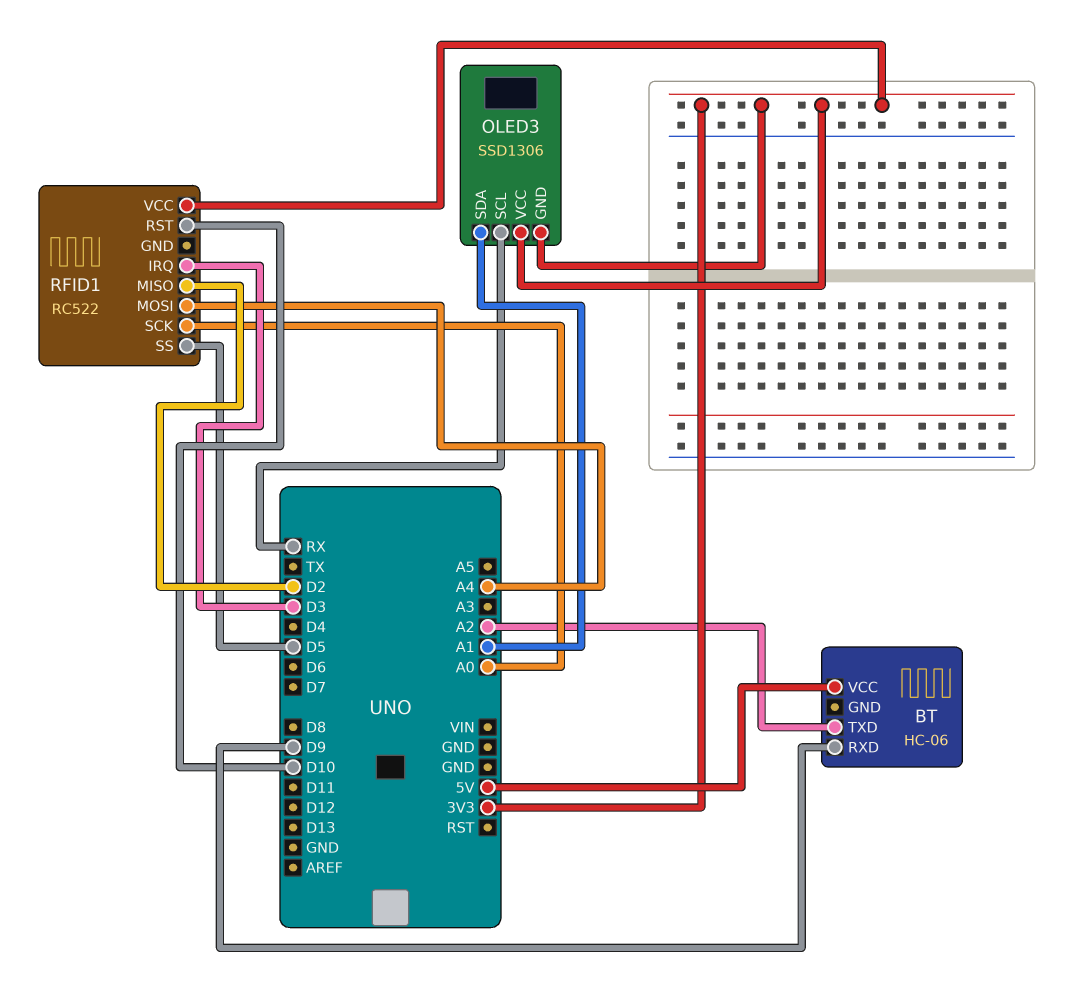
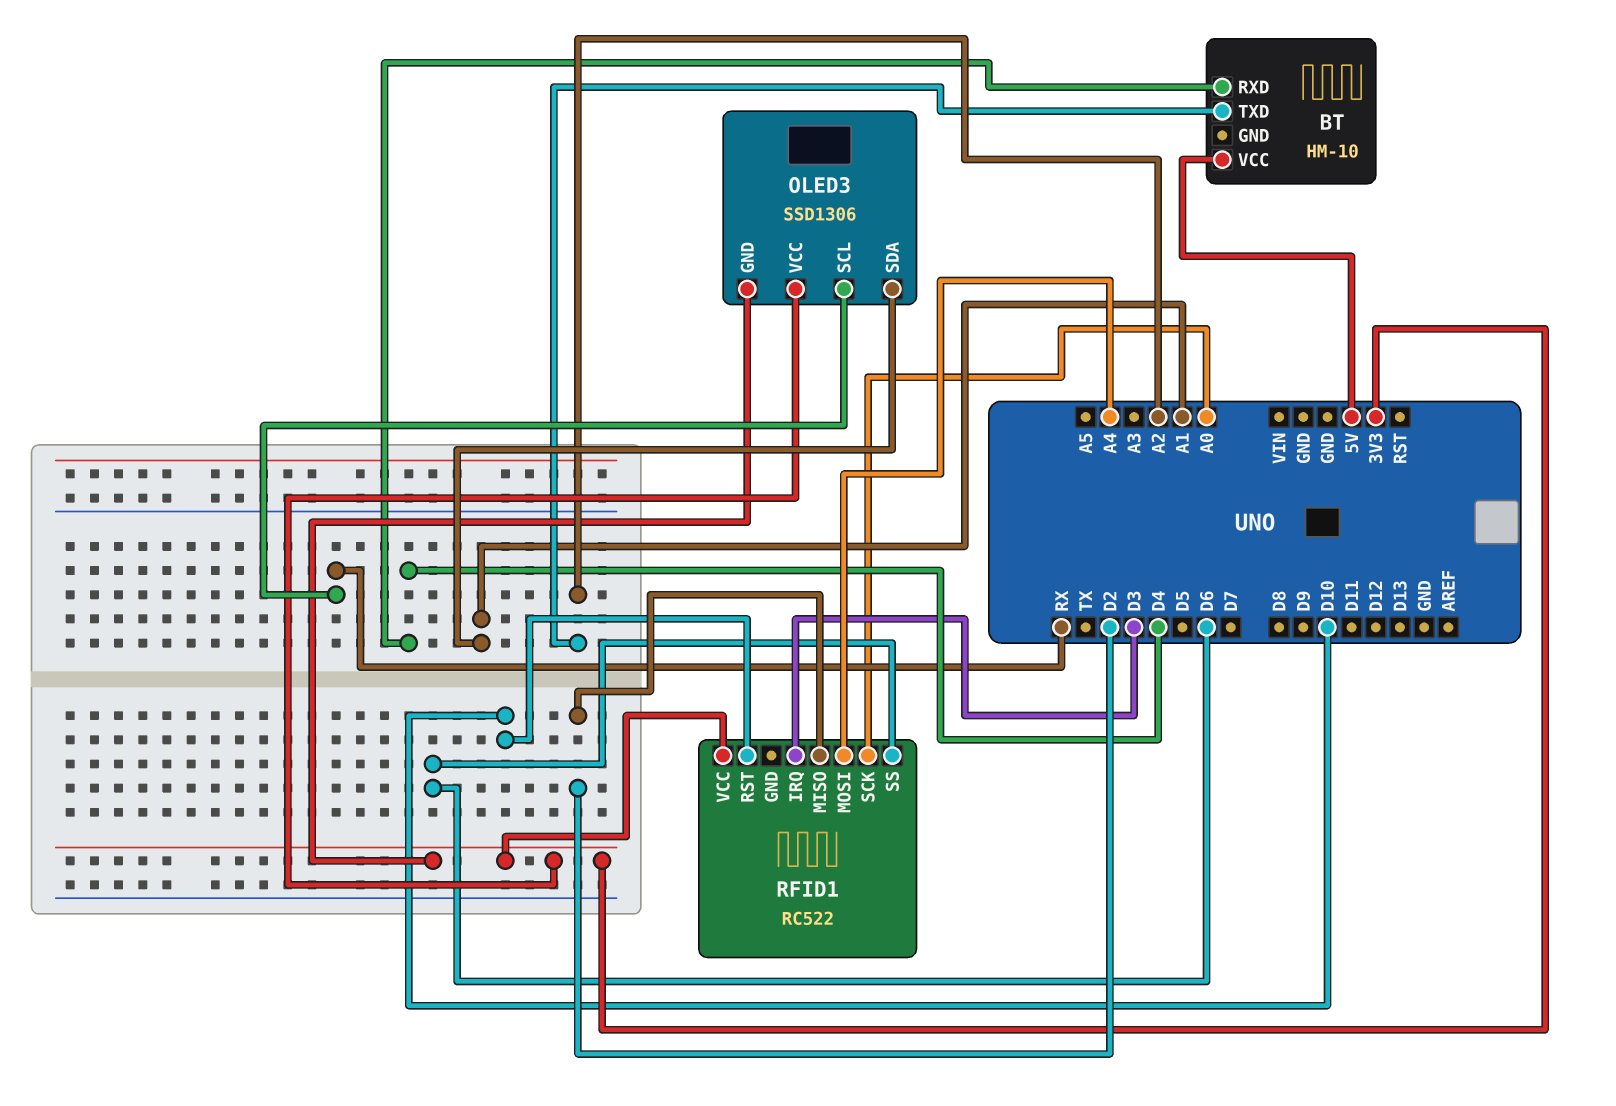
BT: HC-06 -> HM-10
BT pin RXD: D9 -> D4
RFID1 pin SS: D5 -> D6

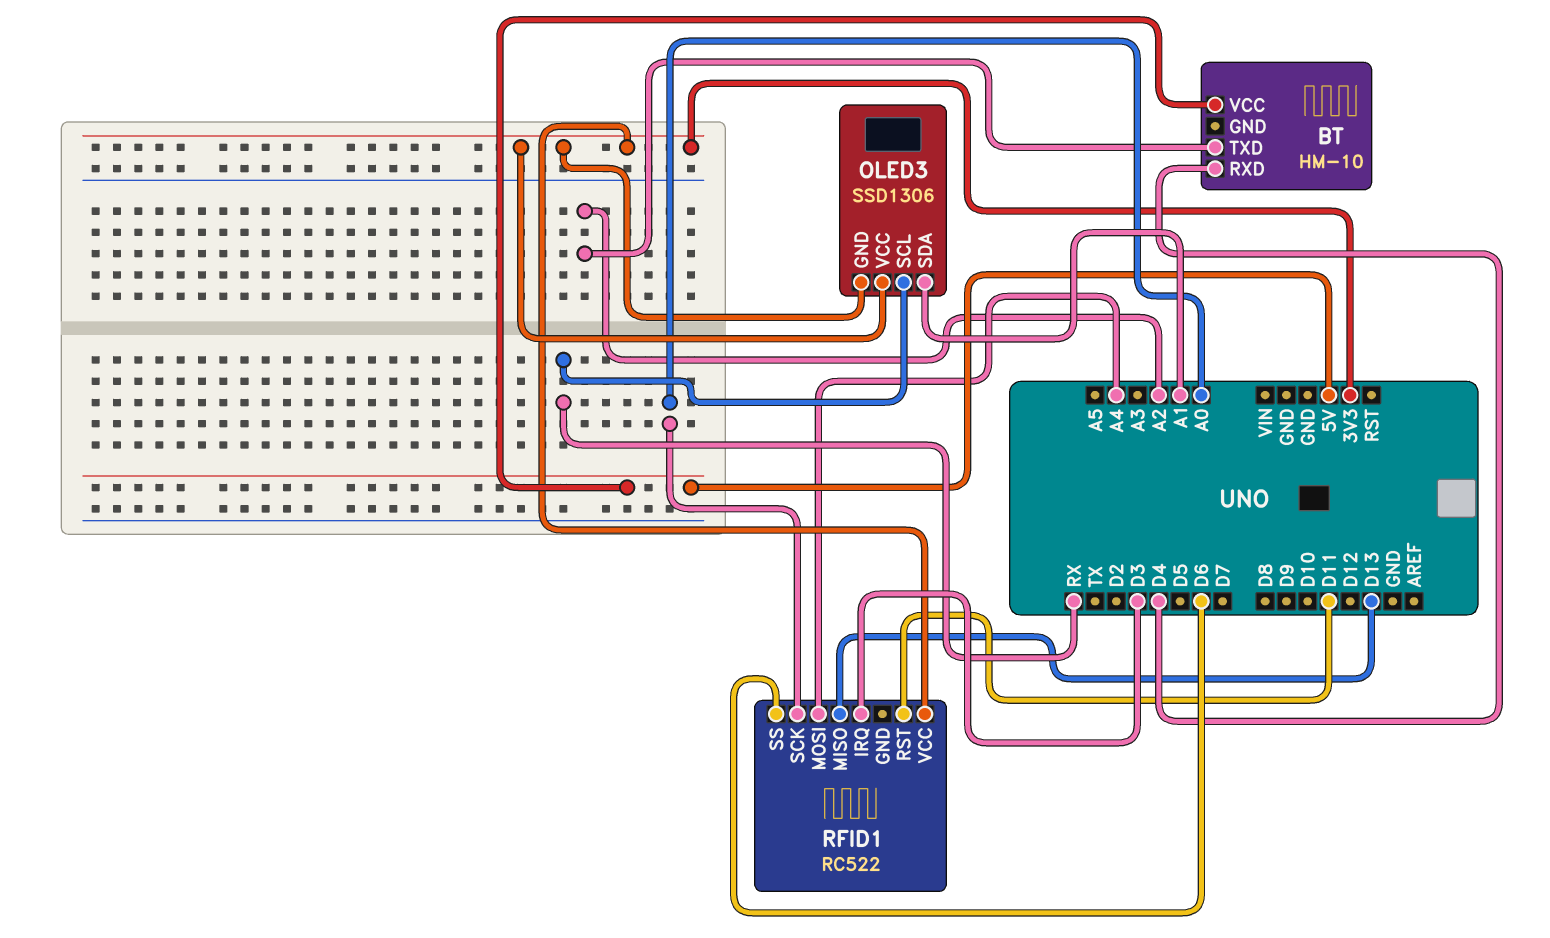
RFID1 pin MISO: D2 -> D13
RFID1 pin RST: D10 -> D11

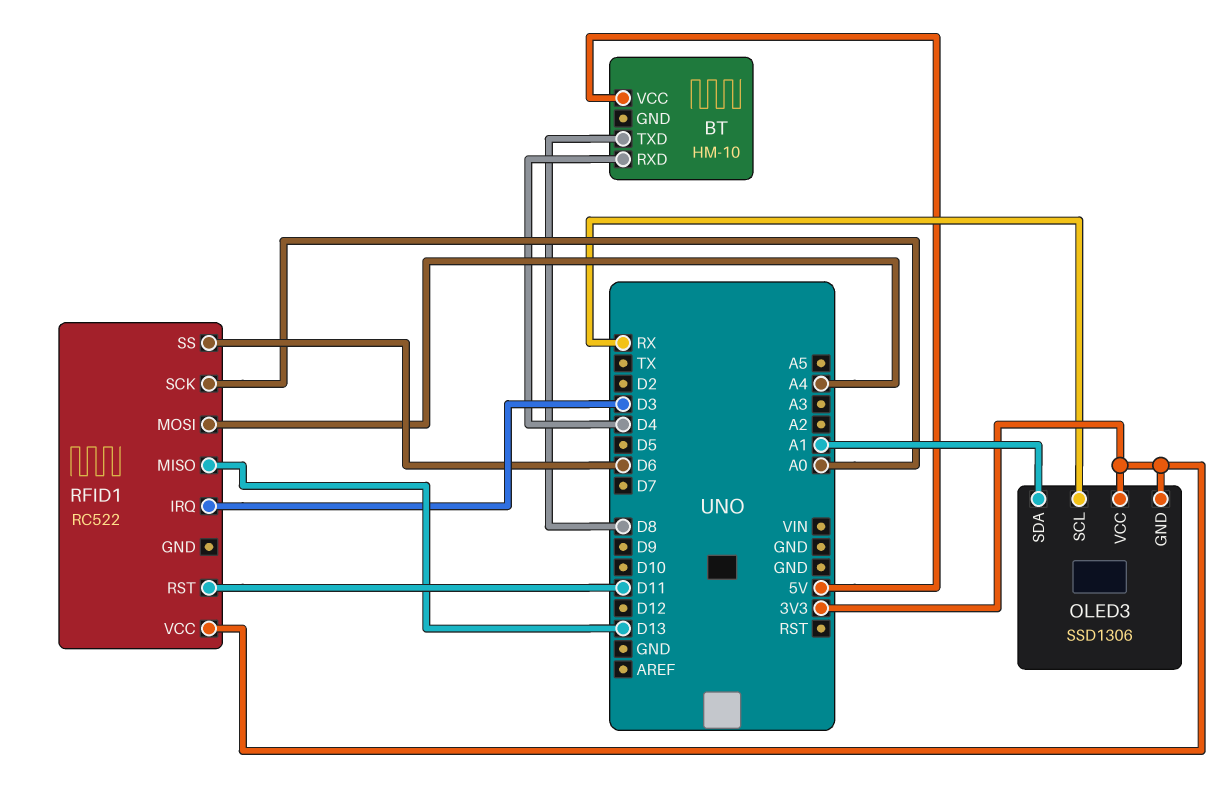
BT pin TXD: A2 -> D8

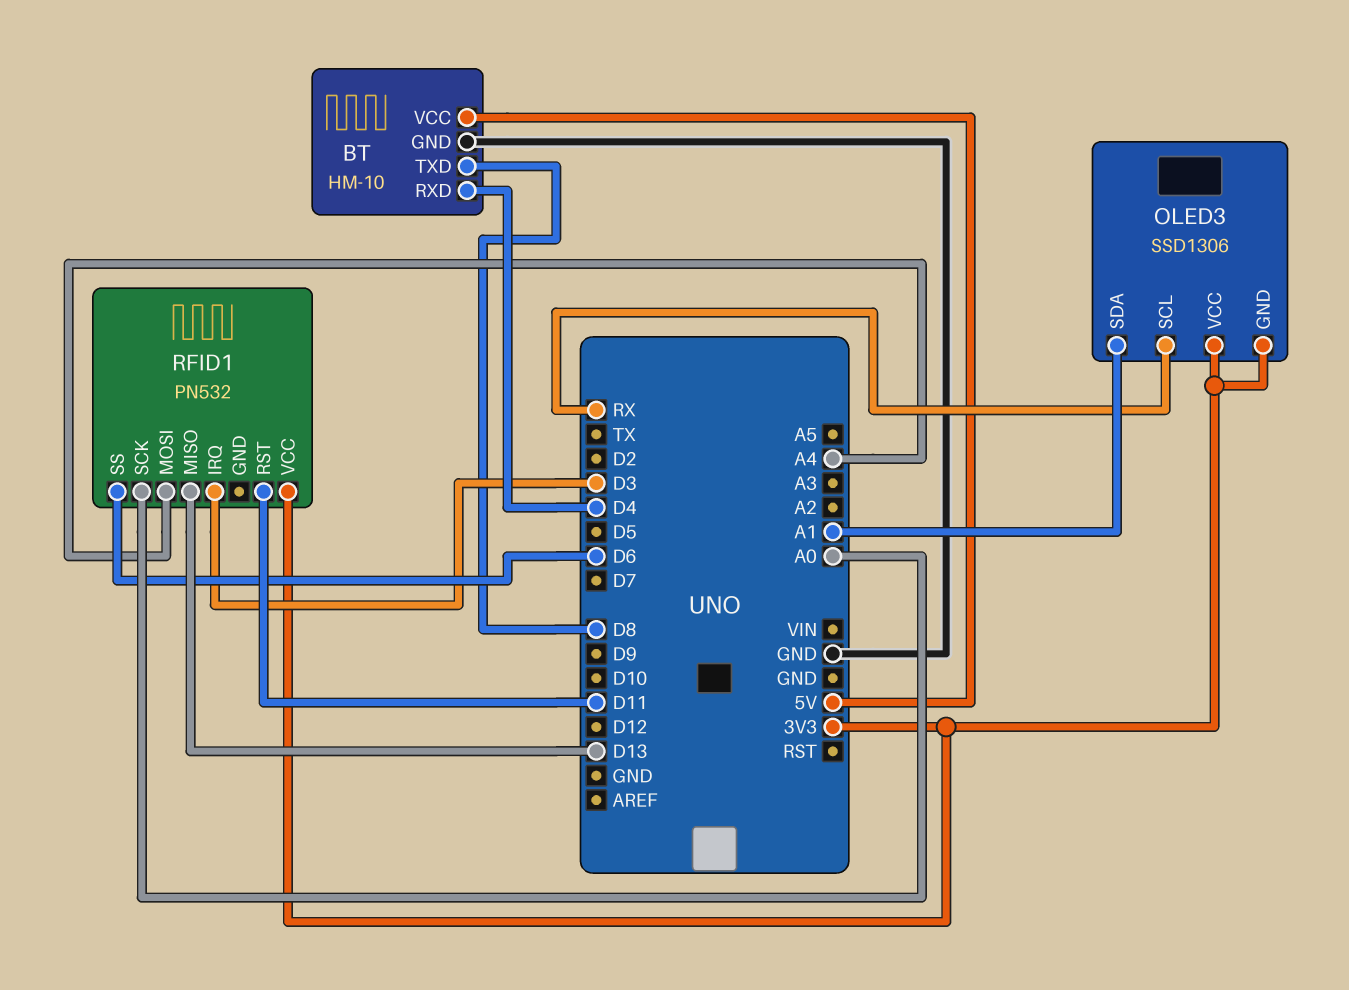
BT pin GND: none -> GND
RFID1: RC522 -> PN532

